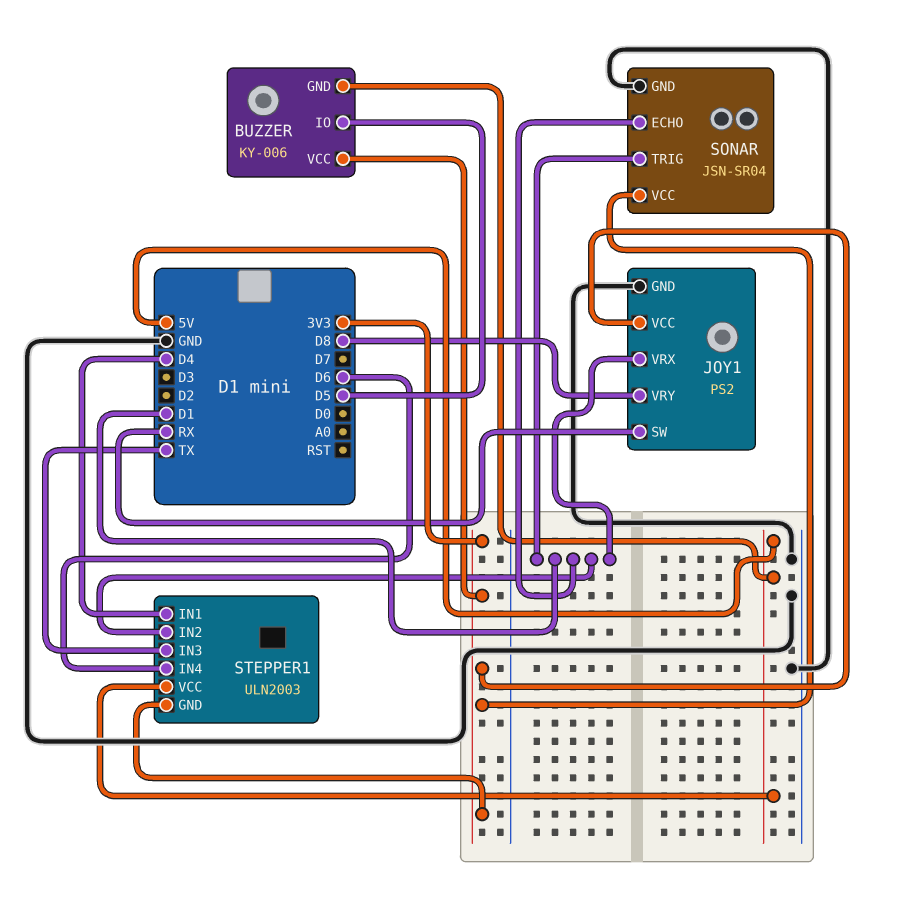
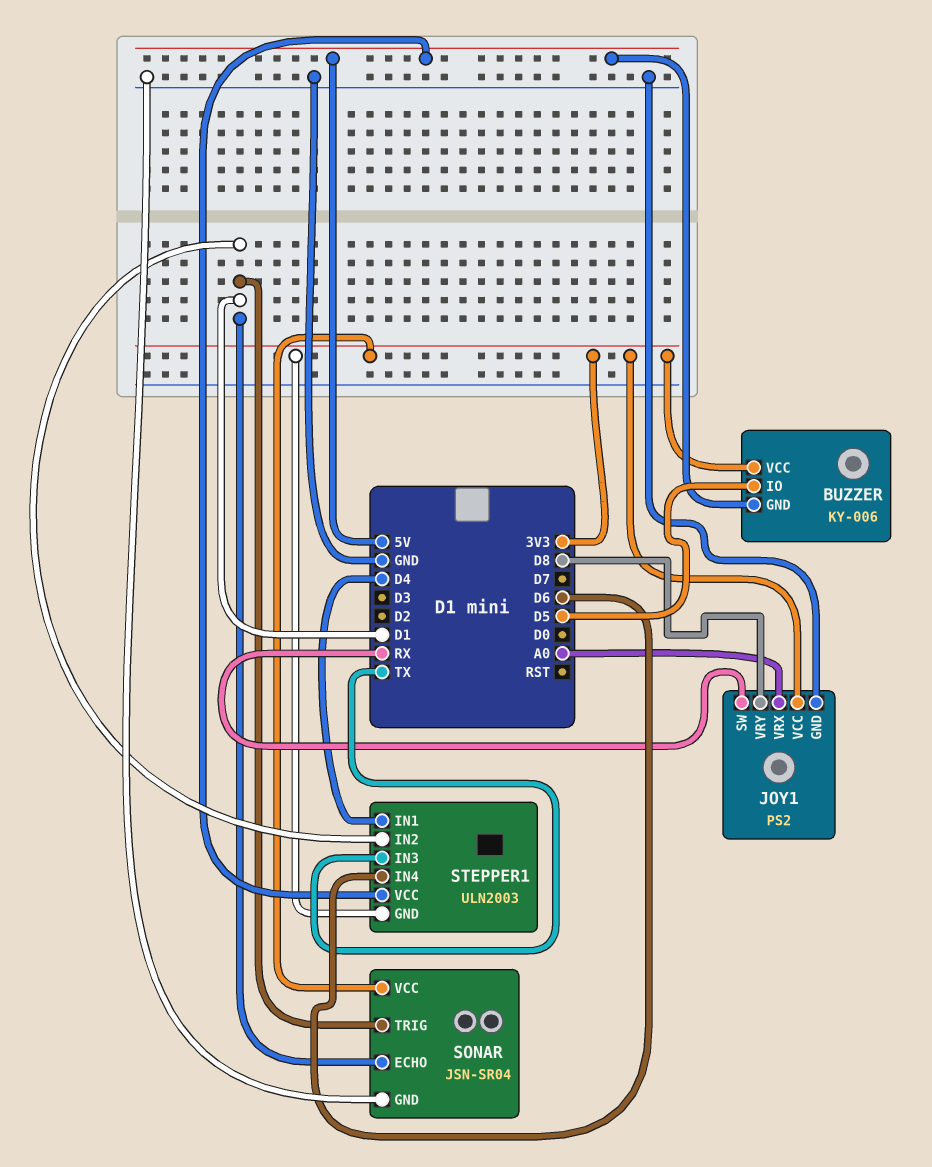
JOY1 pin VRX: D1 -> A0

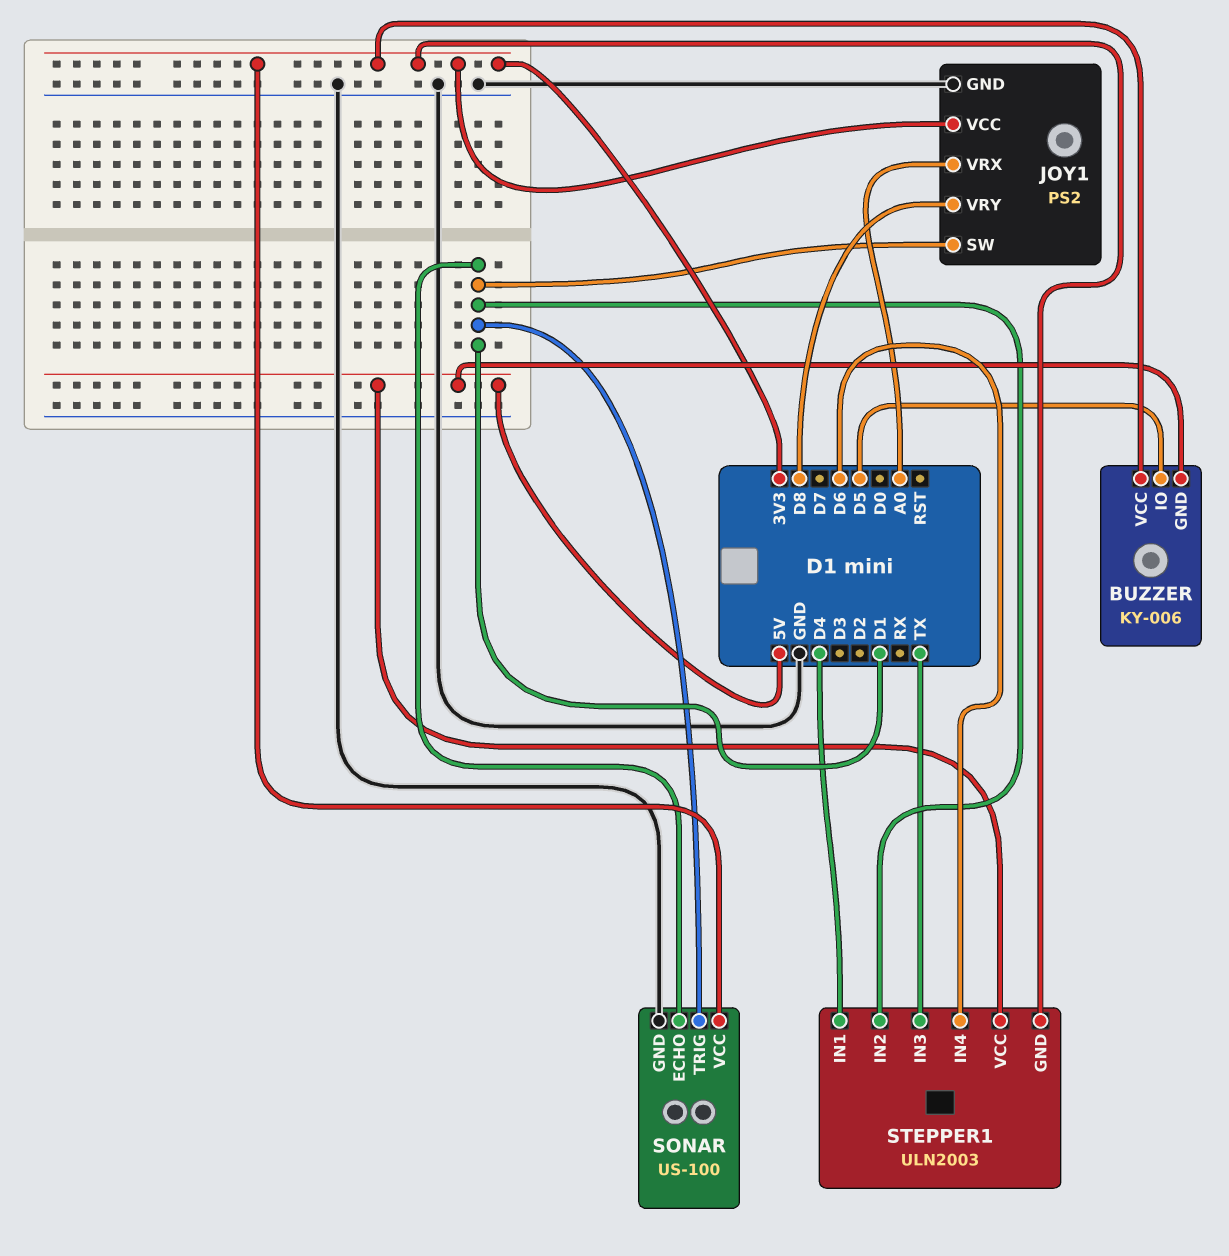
JOY1 pin SW: RX -> D1
SONAR: JSN-SR04 -> US-100

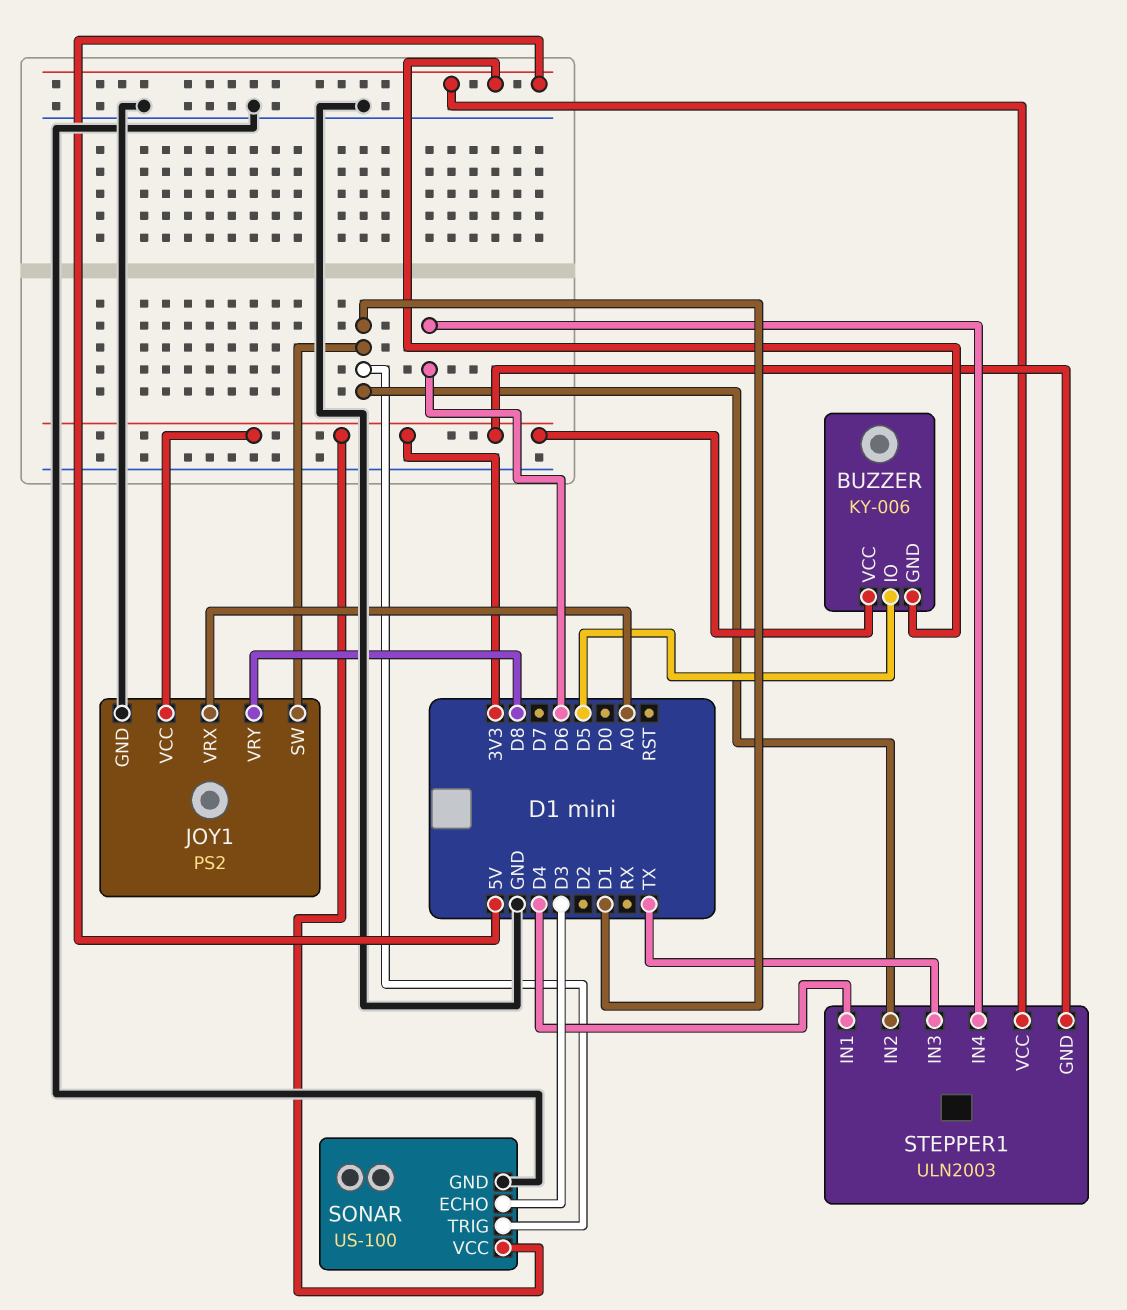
SONAR pin ECHO: D1 -> D3

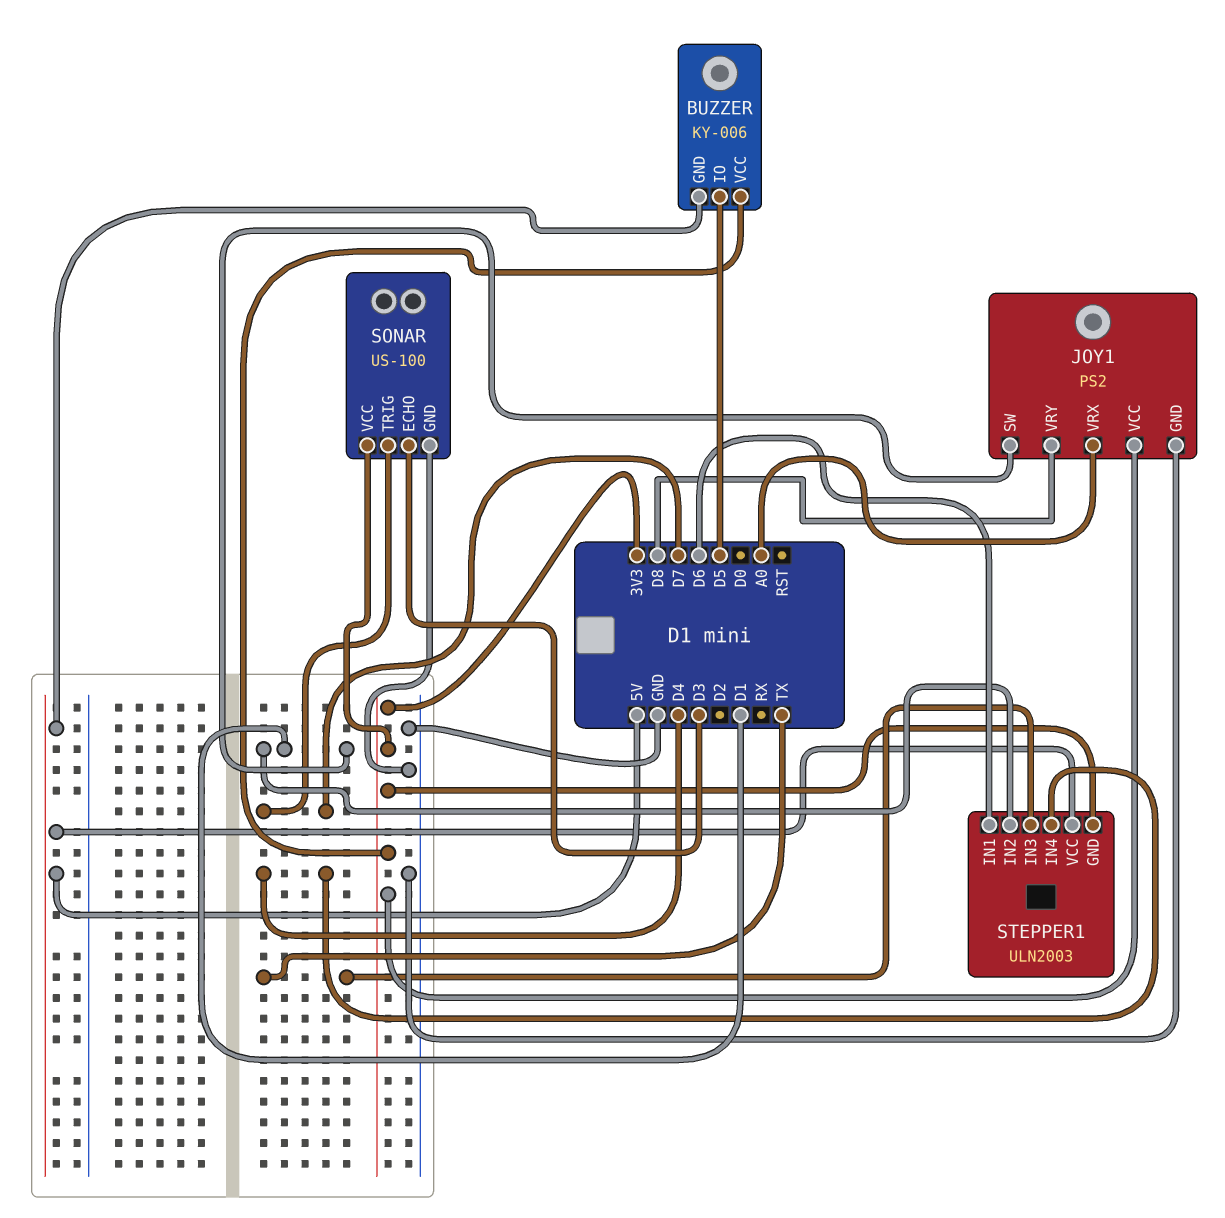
SONAR pin TRIG: D1 -> D7
STEPPER1 pin IN1: D4 -> D6
STEPPER1 pin IN4: D6 -> D4

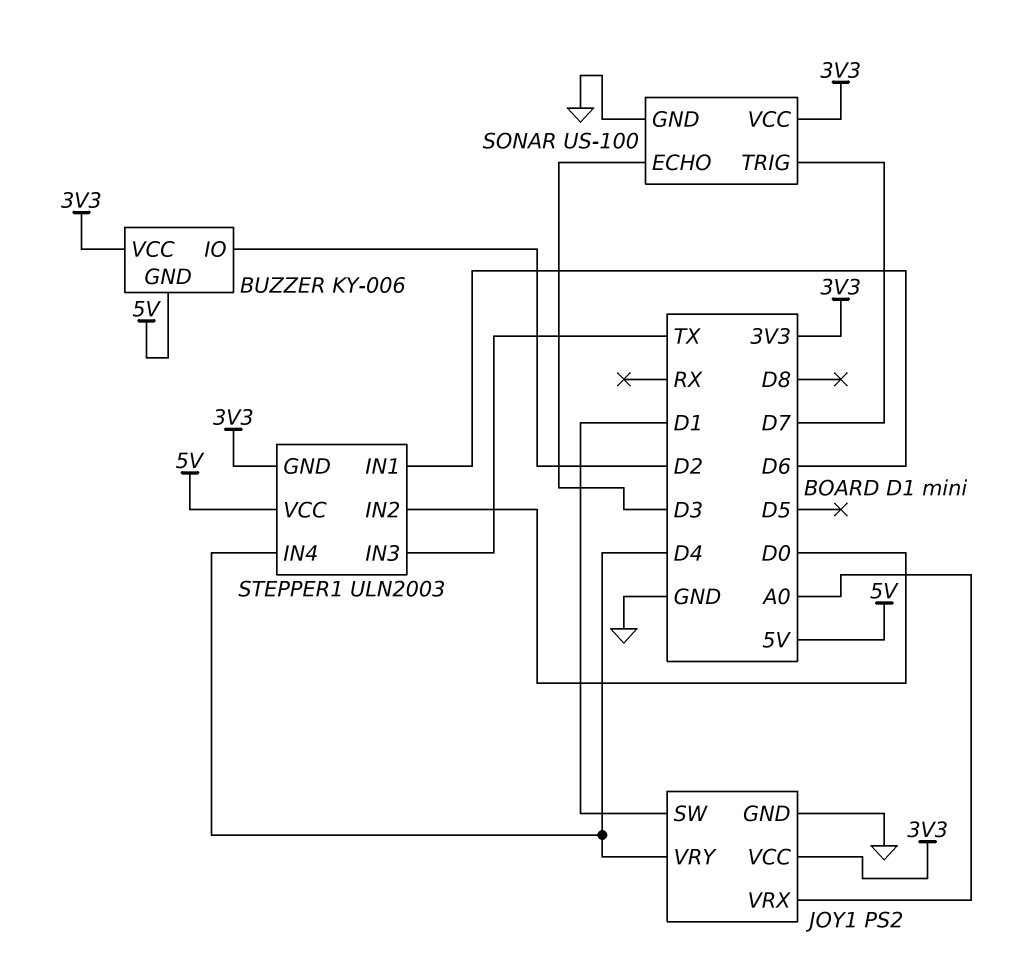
BUZZER pin IO: D5 -> D2
JOY1 pin VRY: D8 -> D4
STEPPER1 pin IN2: D1 -> D0

